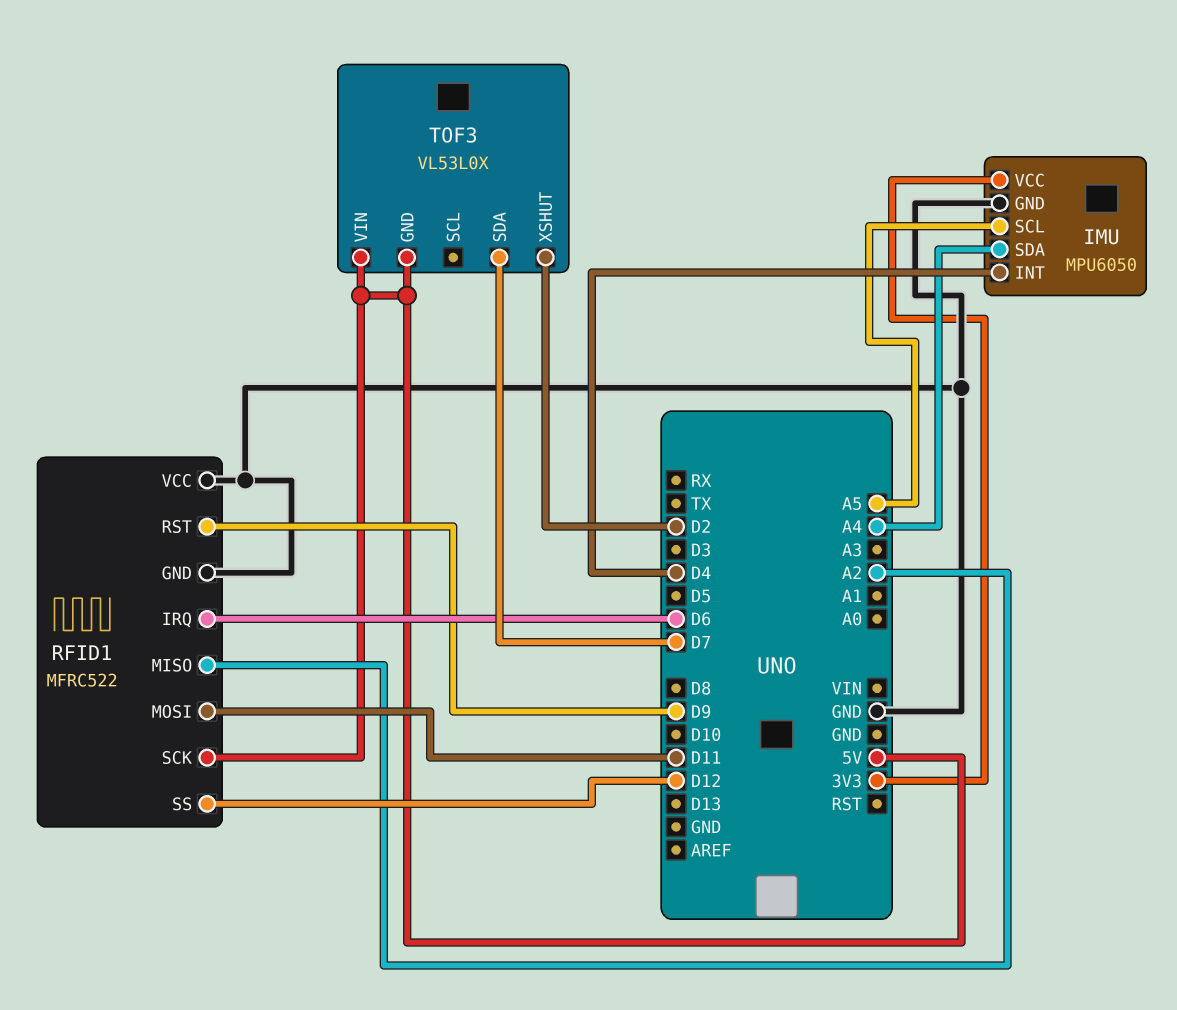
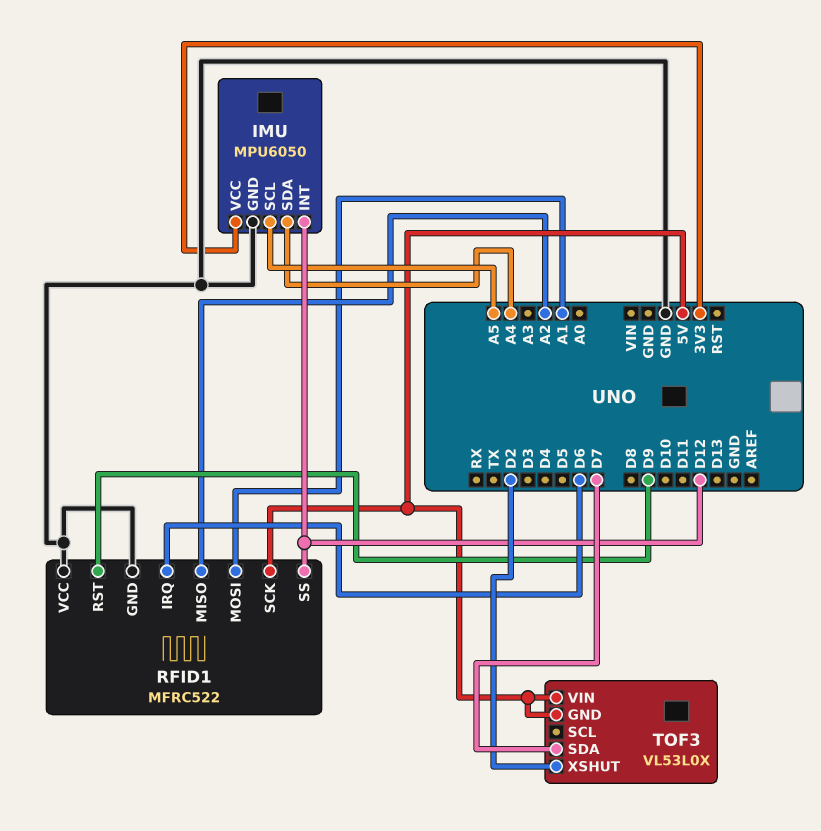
IMU pin INT: D4 -> D12
RFID1 pin MOSI: D11 -> A1

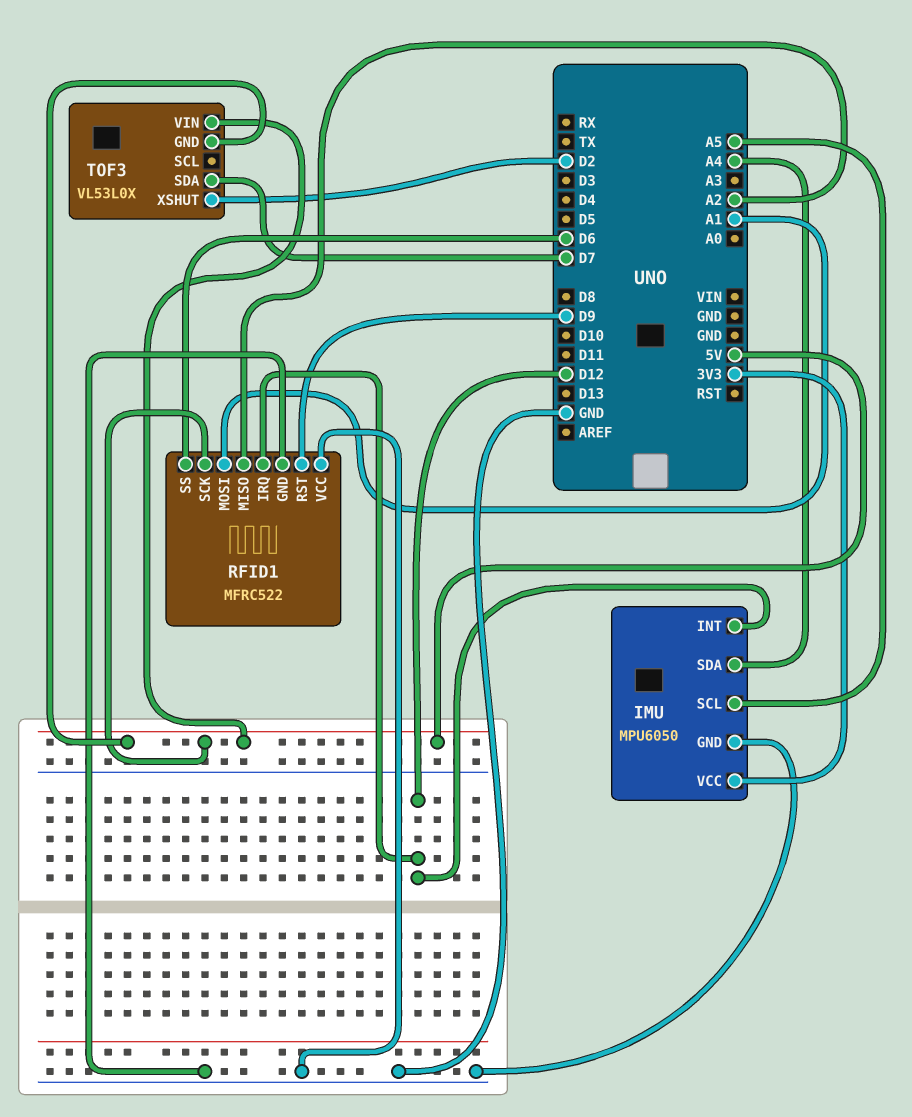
RFID1 pin IRQ: D6 -> D12
RFID1 pin SS: D12 -> D6

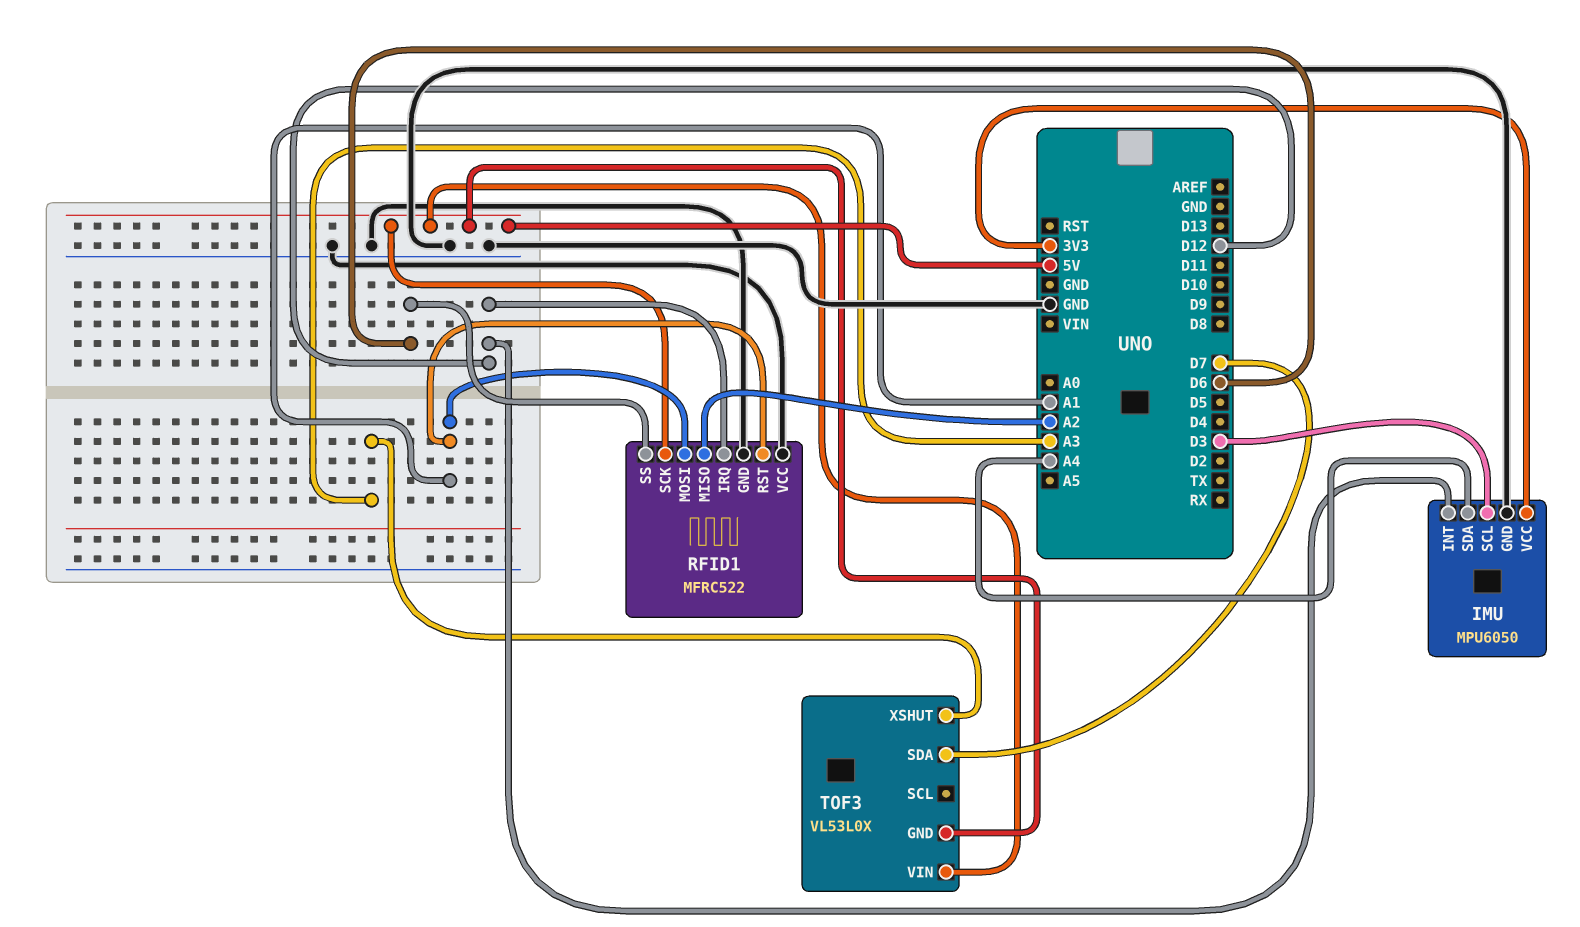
IMU pin SCL: A5 -> D3
RFID1 pin RST: D9 -> A1
TOF3 pin XSHUT: D2 -> A3

